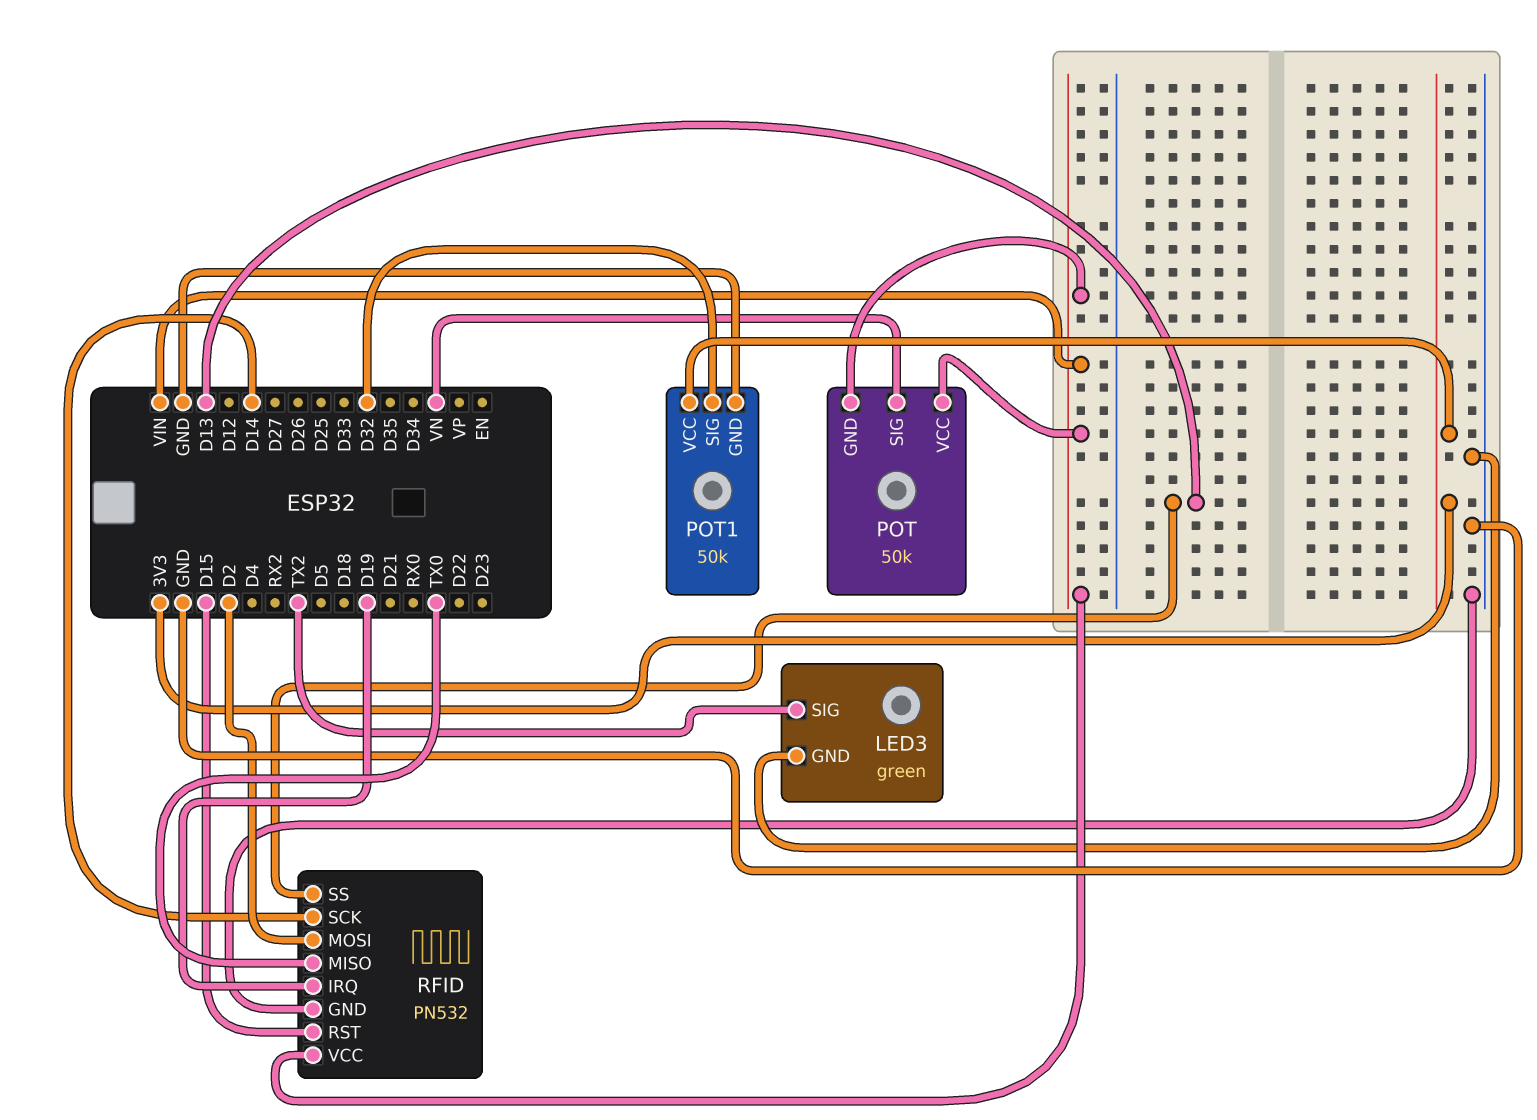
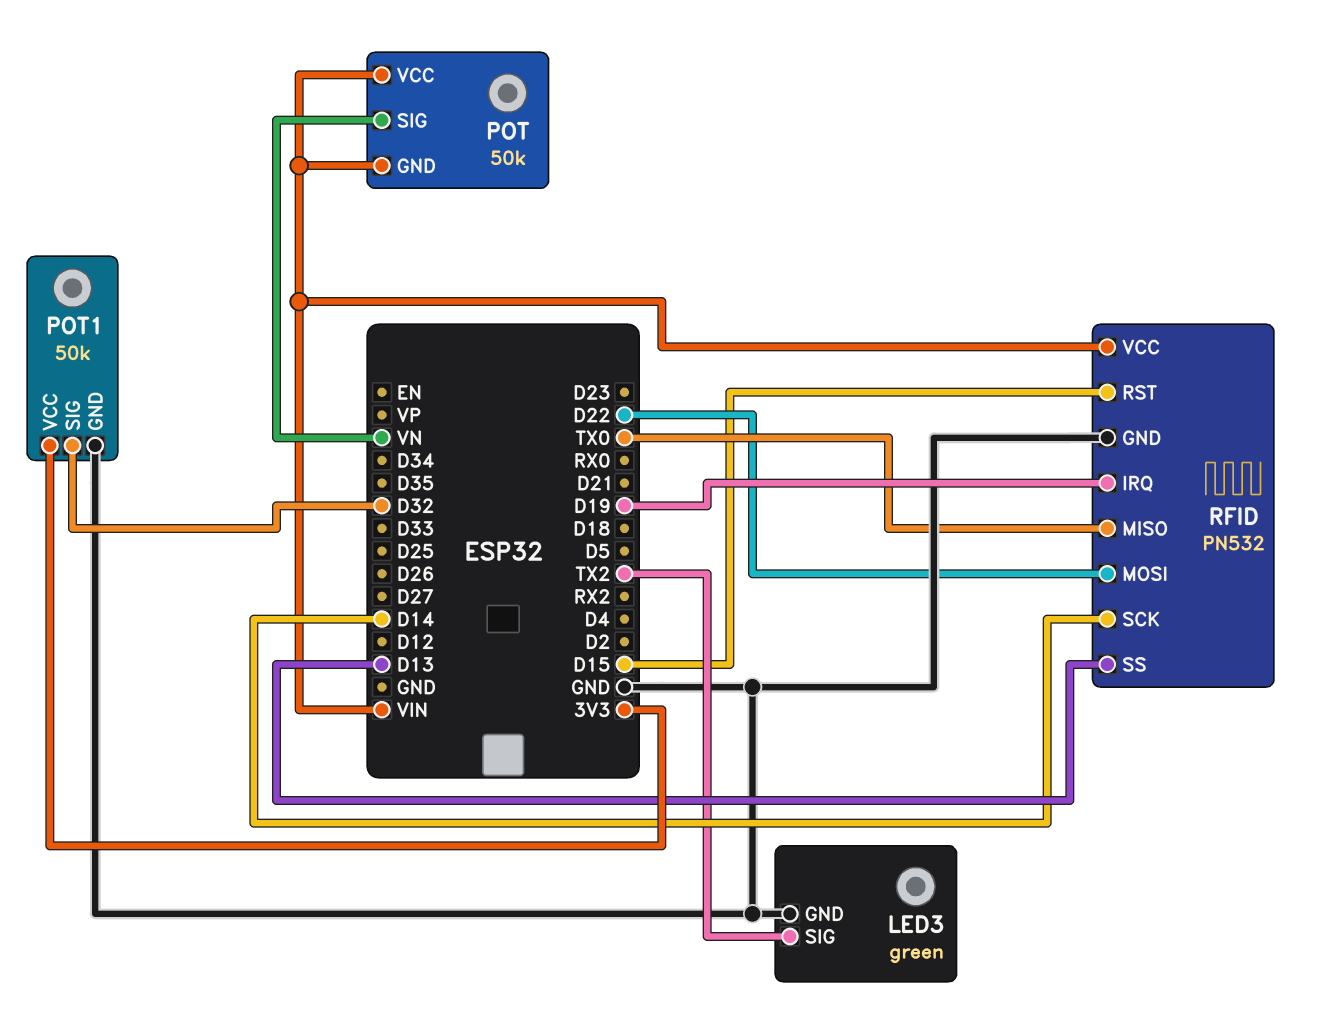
RFID pin MOSI: D2 -> D22

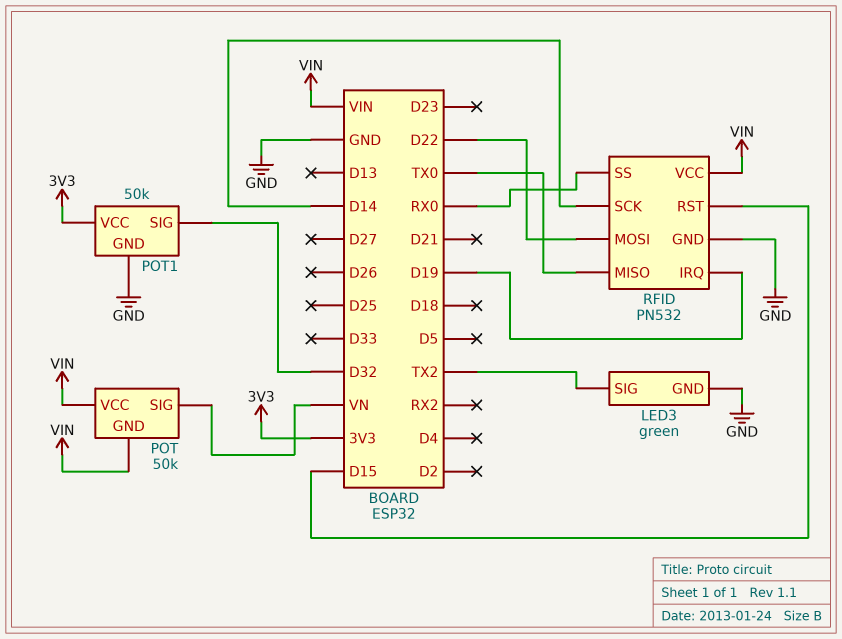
RFID pin SS: D13 -> RX0

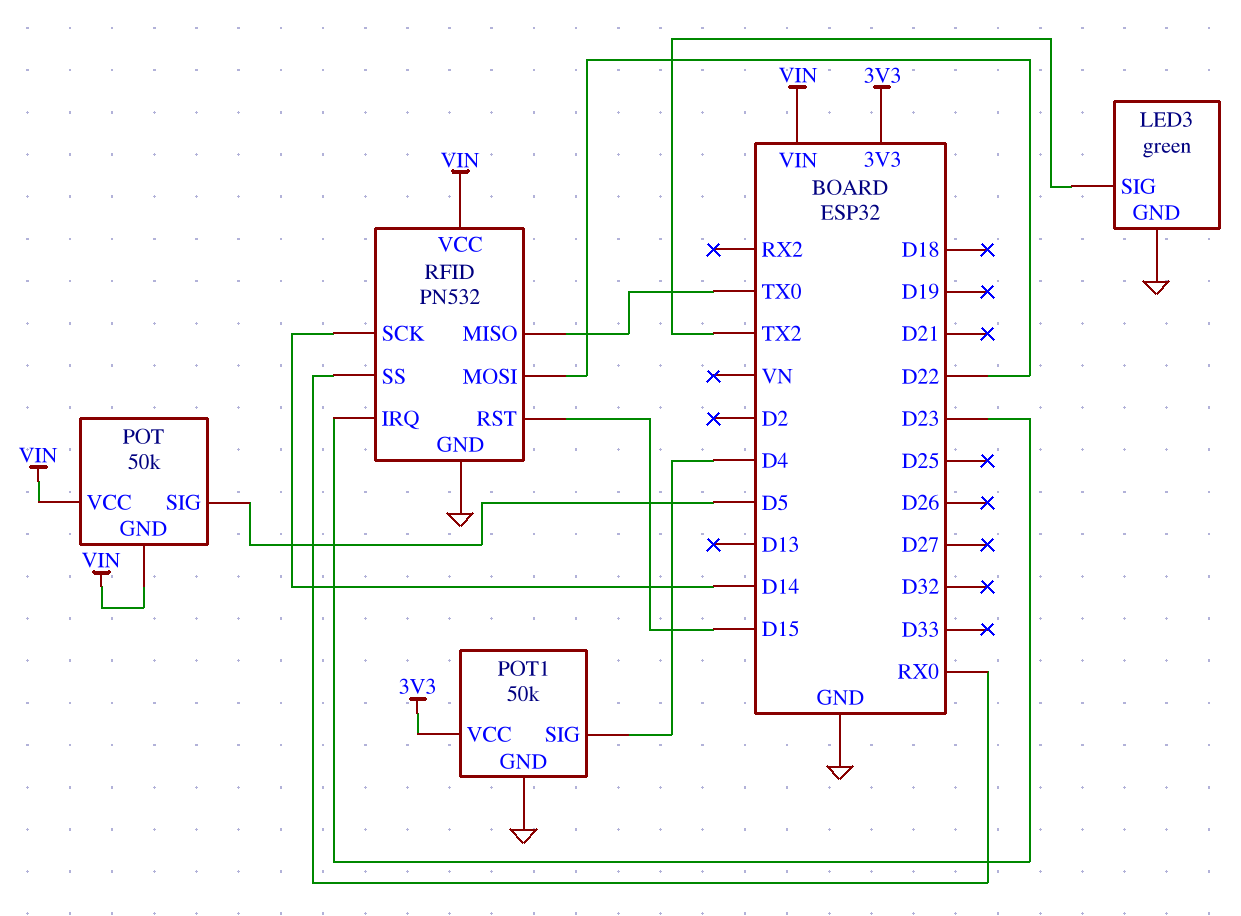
POT pin SIG: VN -> D5
POT1 pin SIG: D32 -> D4
RFID pin IRQ: D19 -> D23

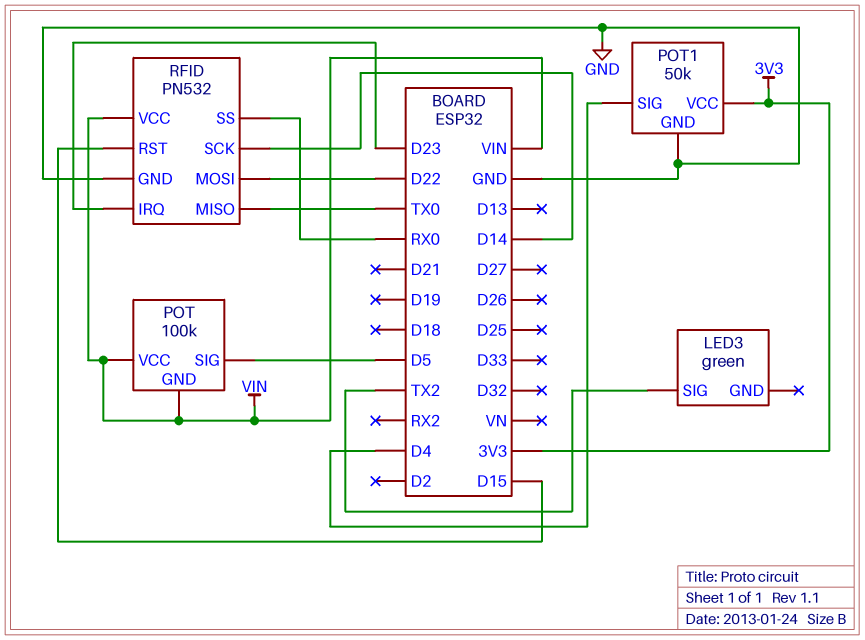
LED3 pin GND: GND -> none
POT: 50k -> 100k

